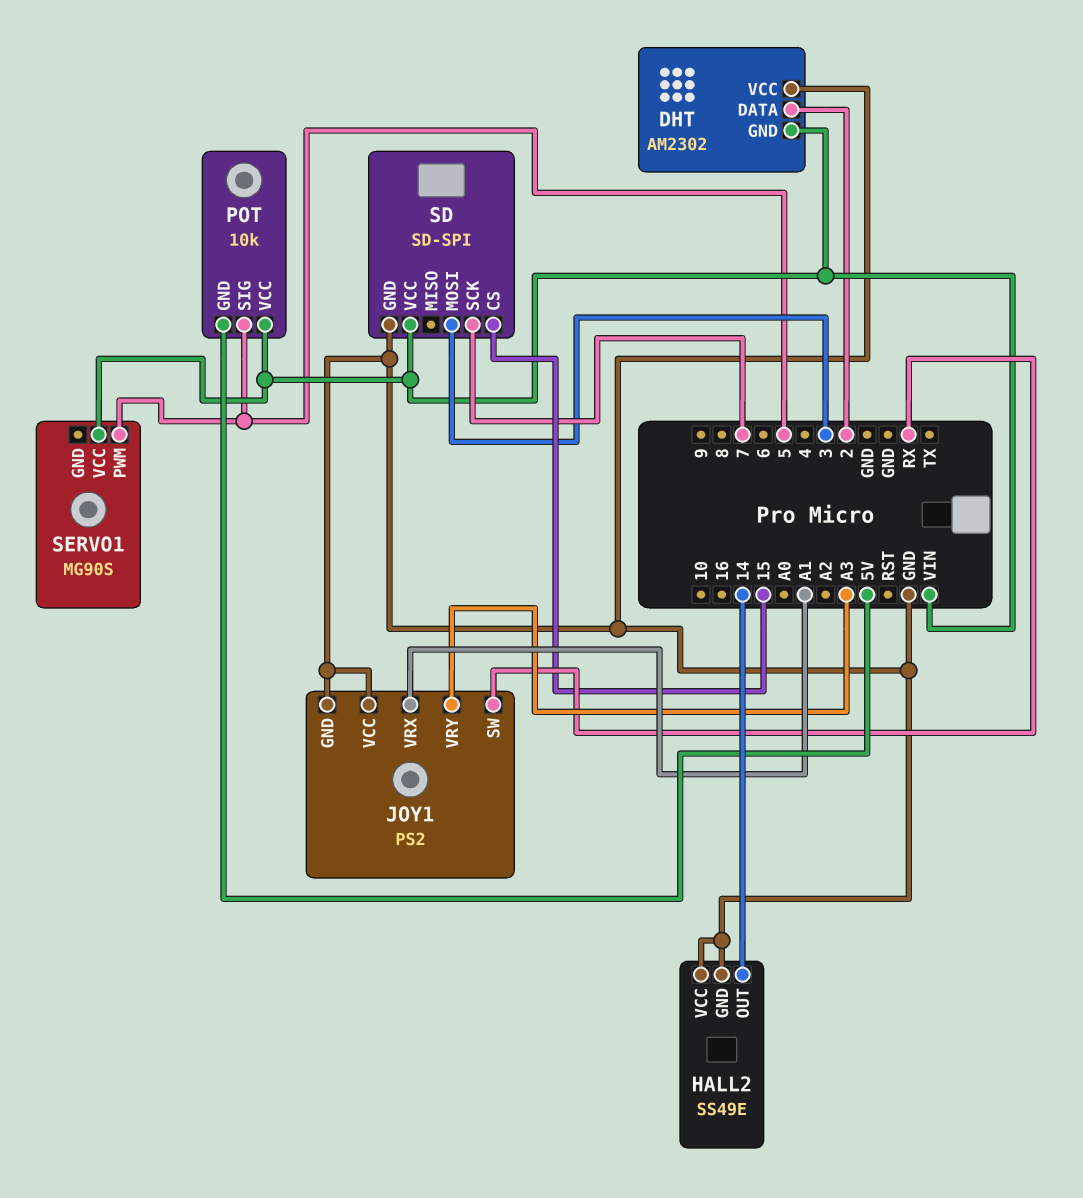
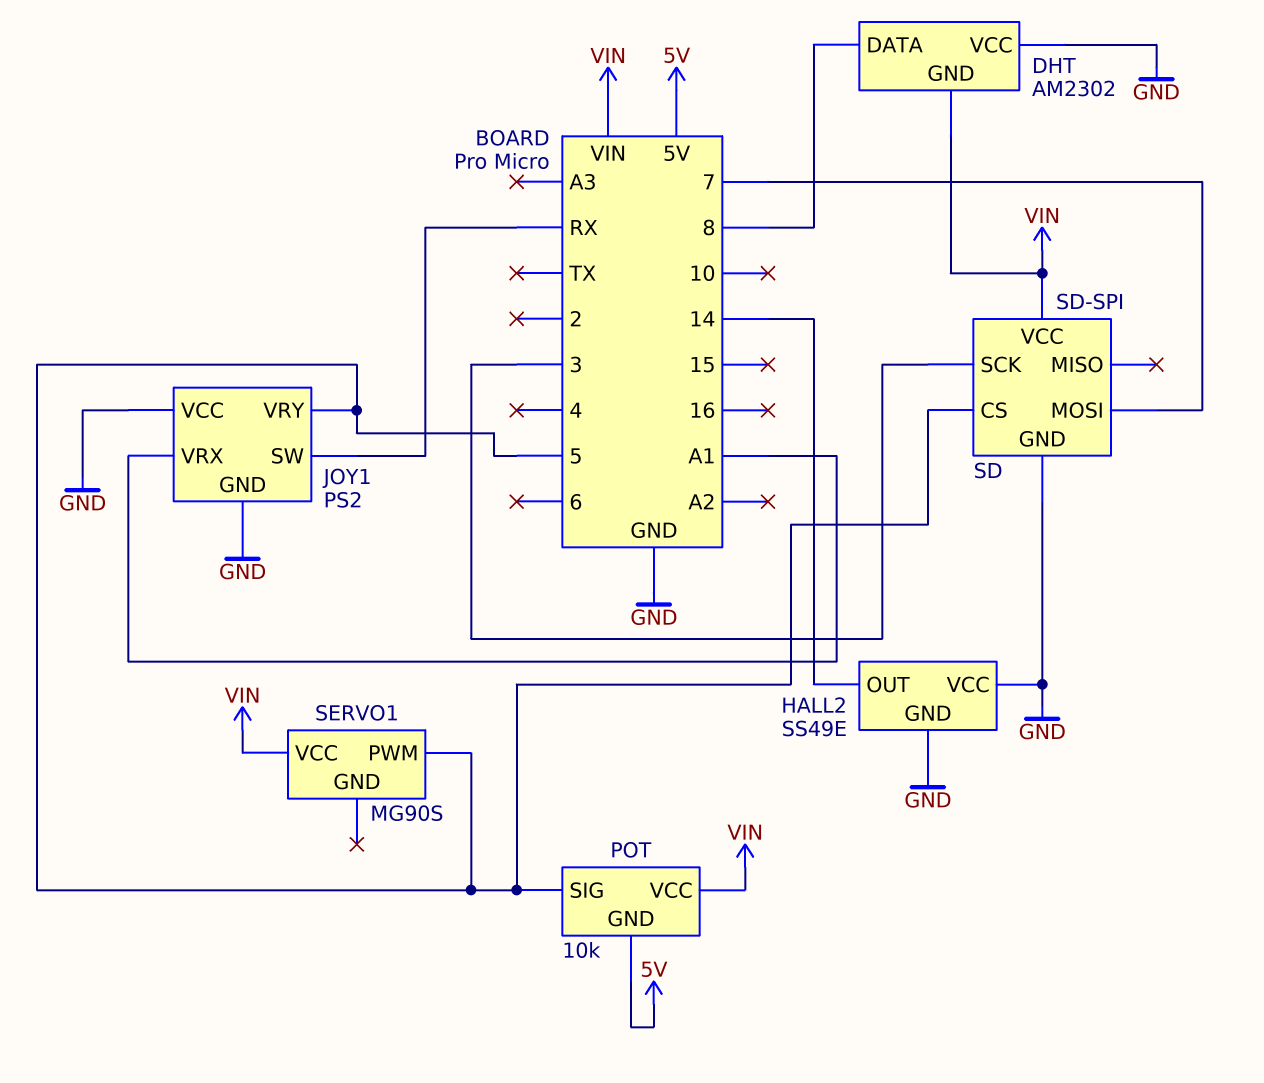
DHT pin DATA: 2 -> 8
JOY1 pin VRY: A3 -> 5
SD pin CS: 15 -> 5
SD pin MOSI: 3 -> 7
SD pin SCK: 7 -> 3

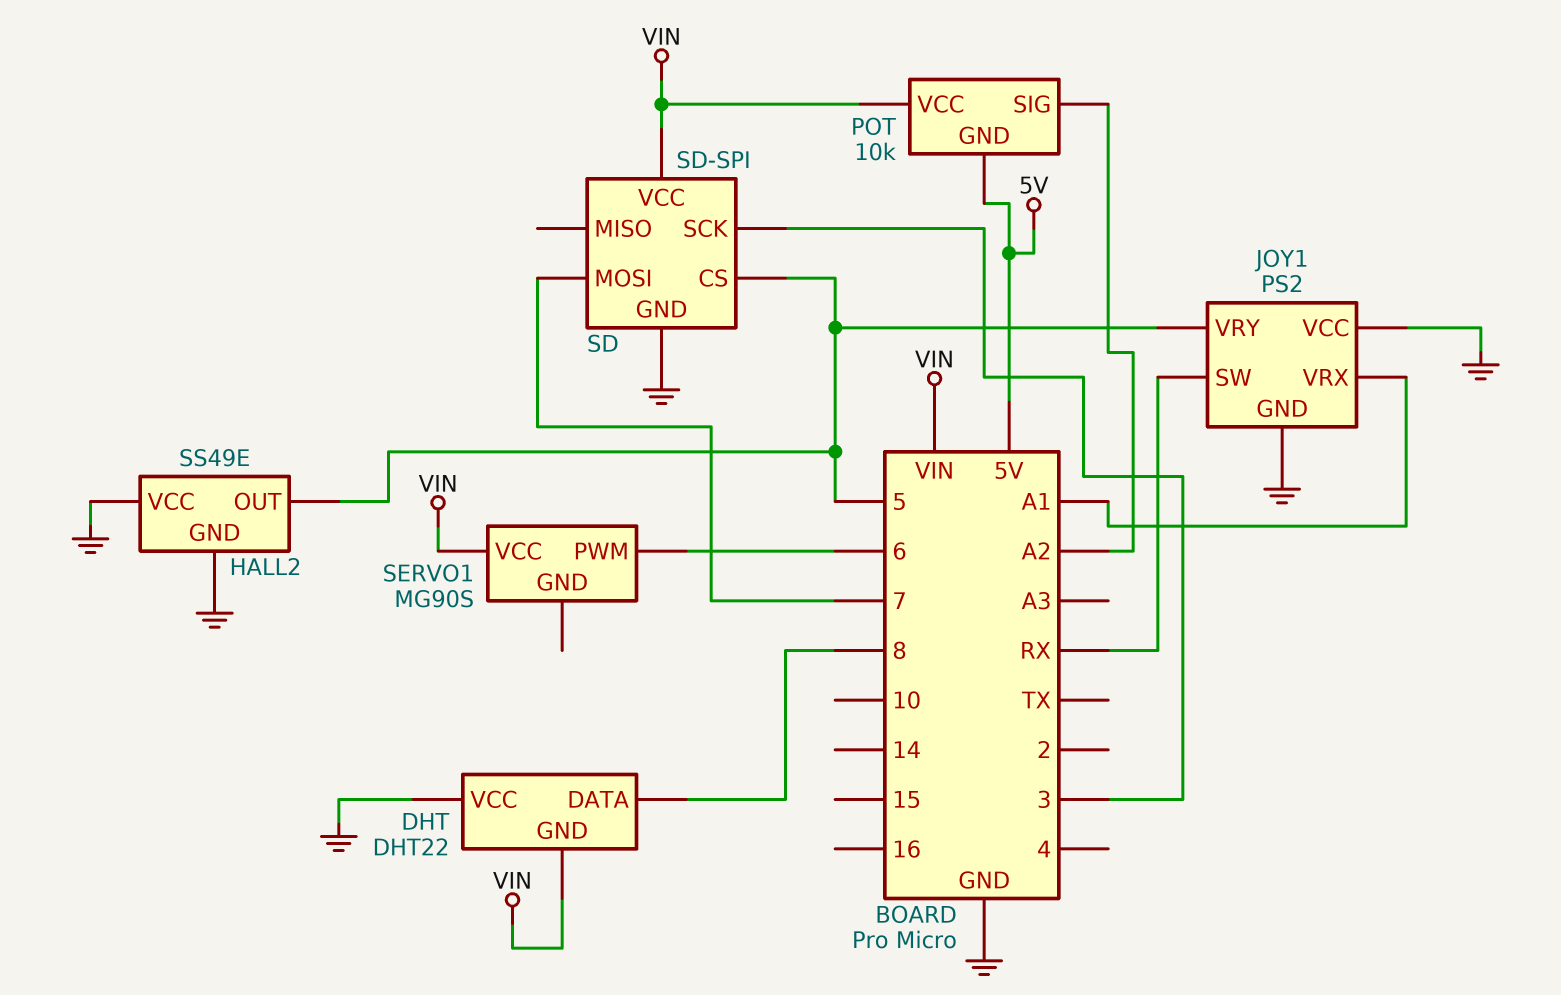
DHT: AM2302 -> DHT22
HALL2 pin OUT: 14 -> 5
POT pin SIG: 5 -> A2
SERVO1 pin PWM: 5 -> 6

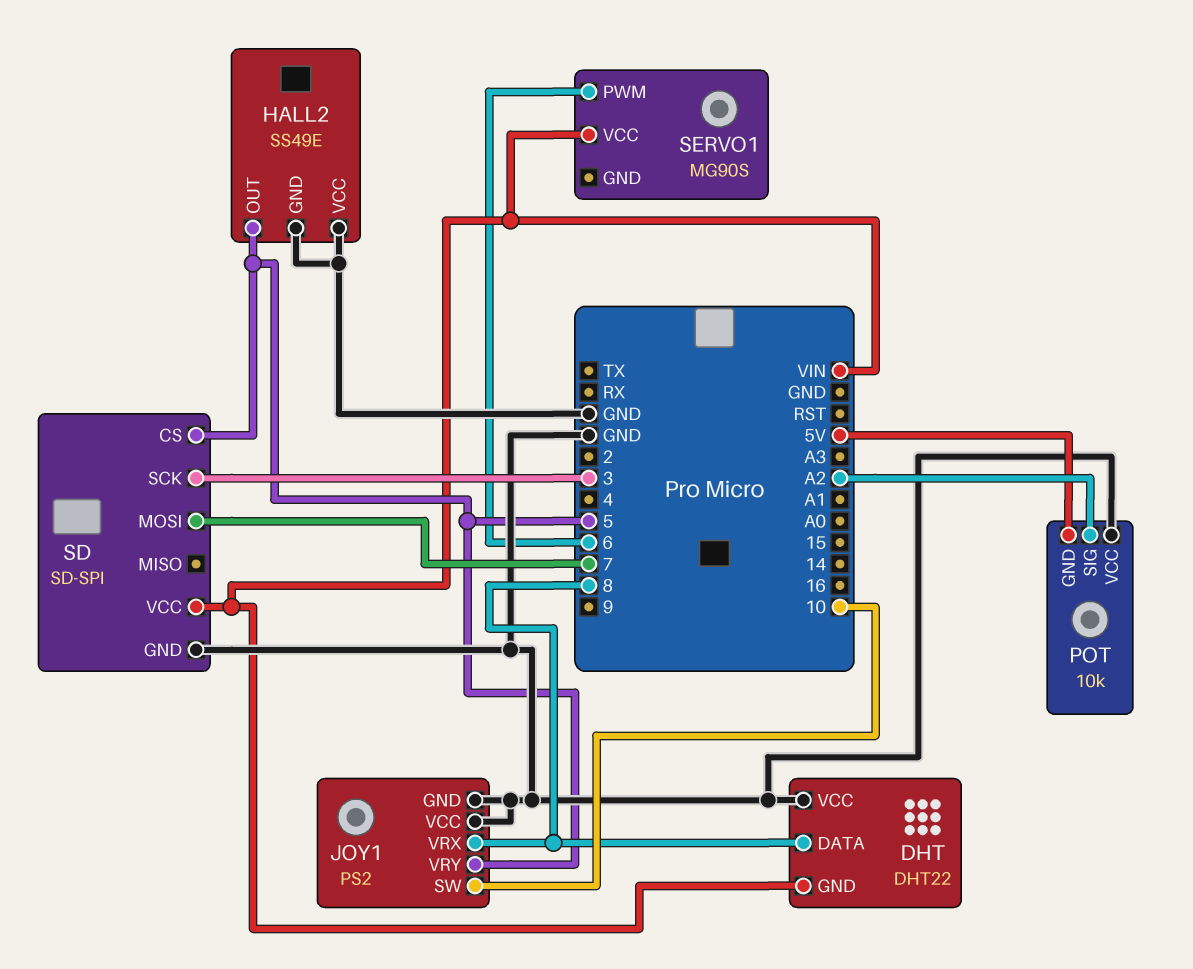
JOY1 pin SW: RX -> 10
JOY1 pin VRX: A1 -> 8
POT pin VCC: VIN -> GND

